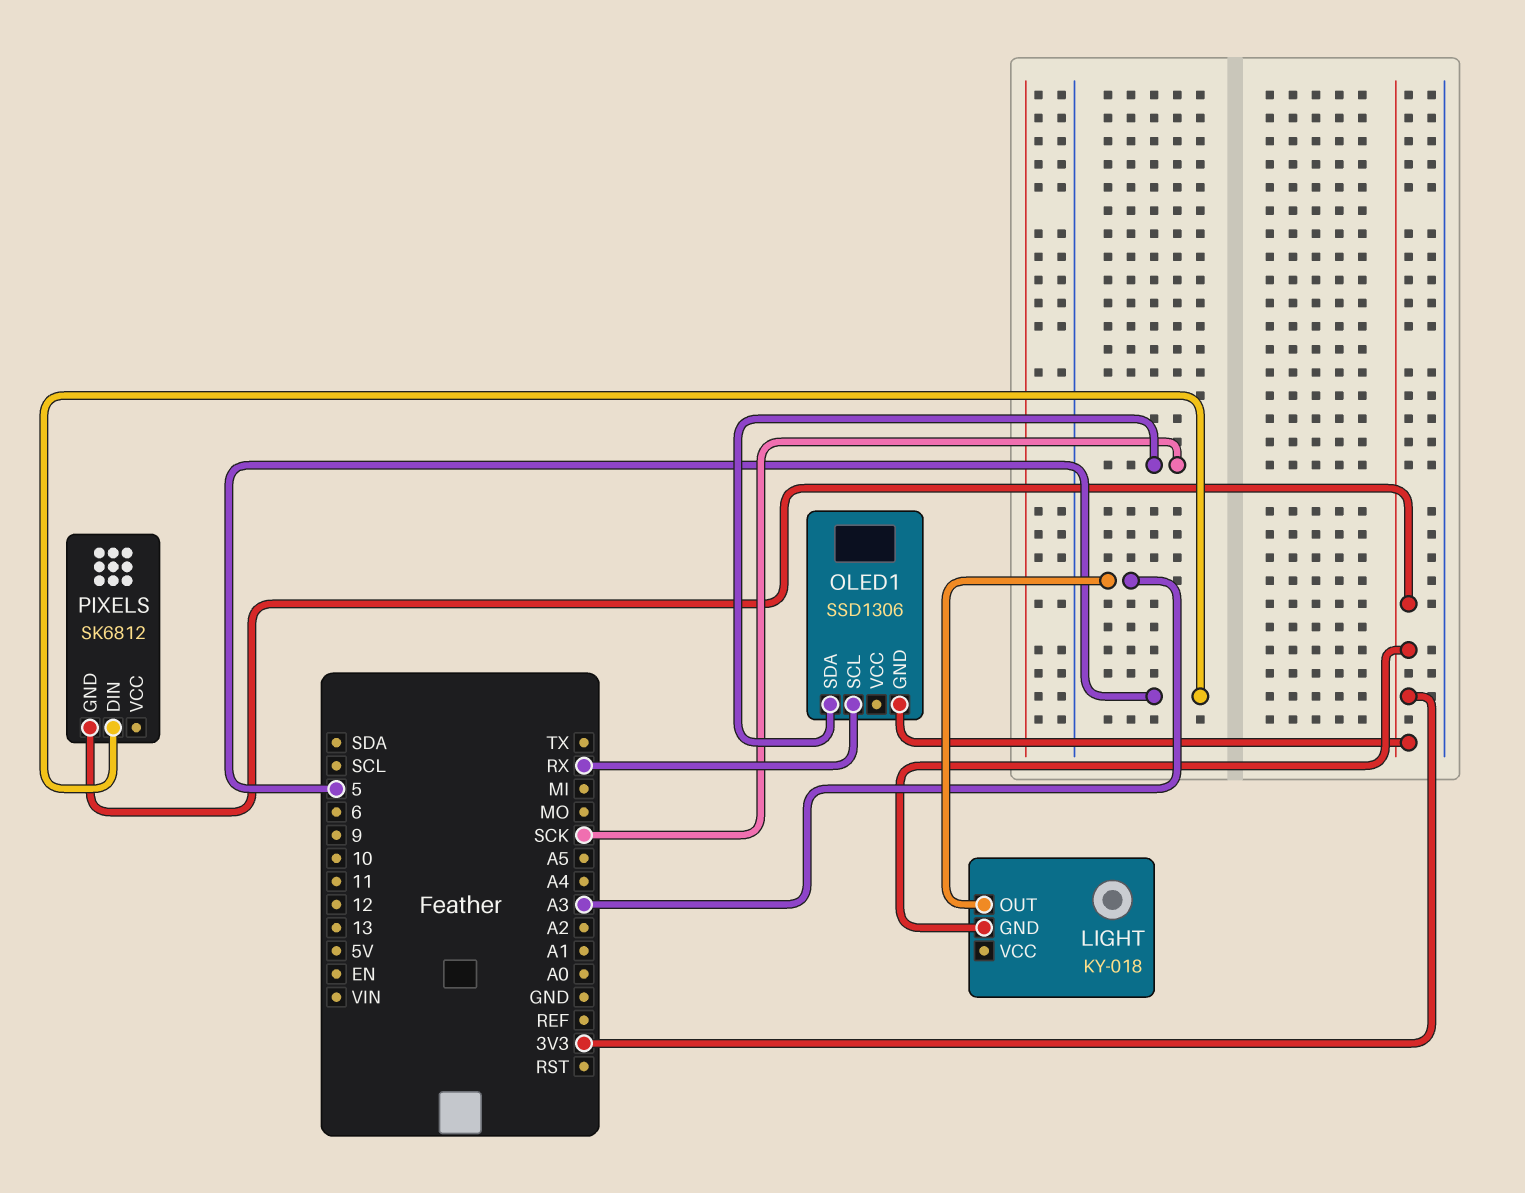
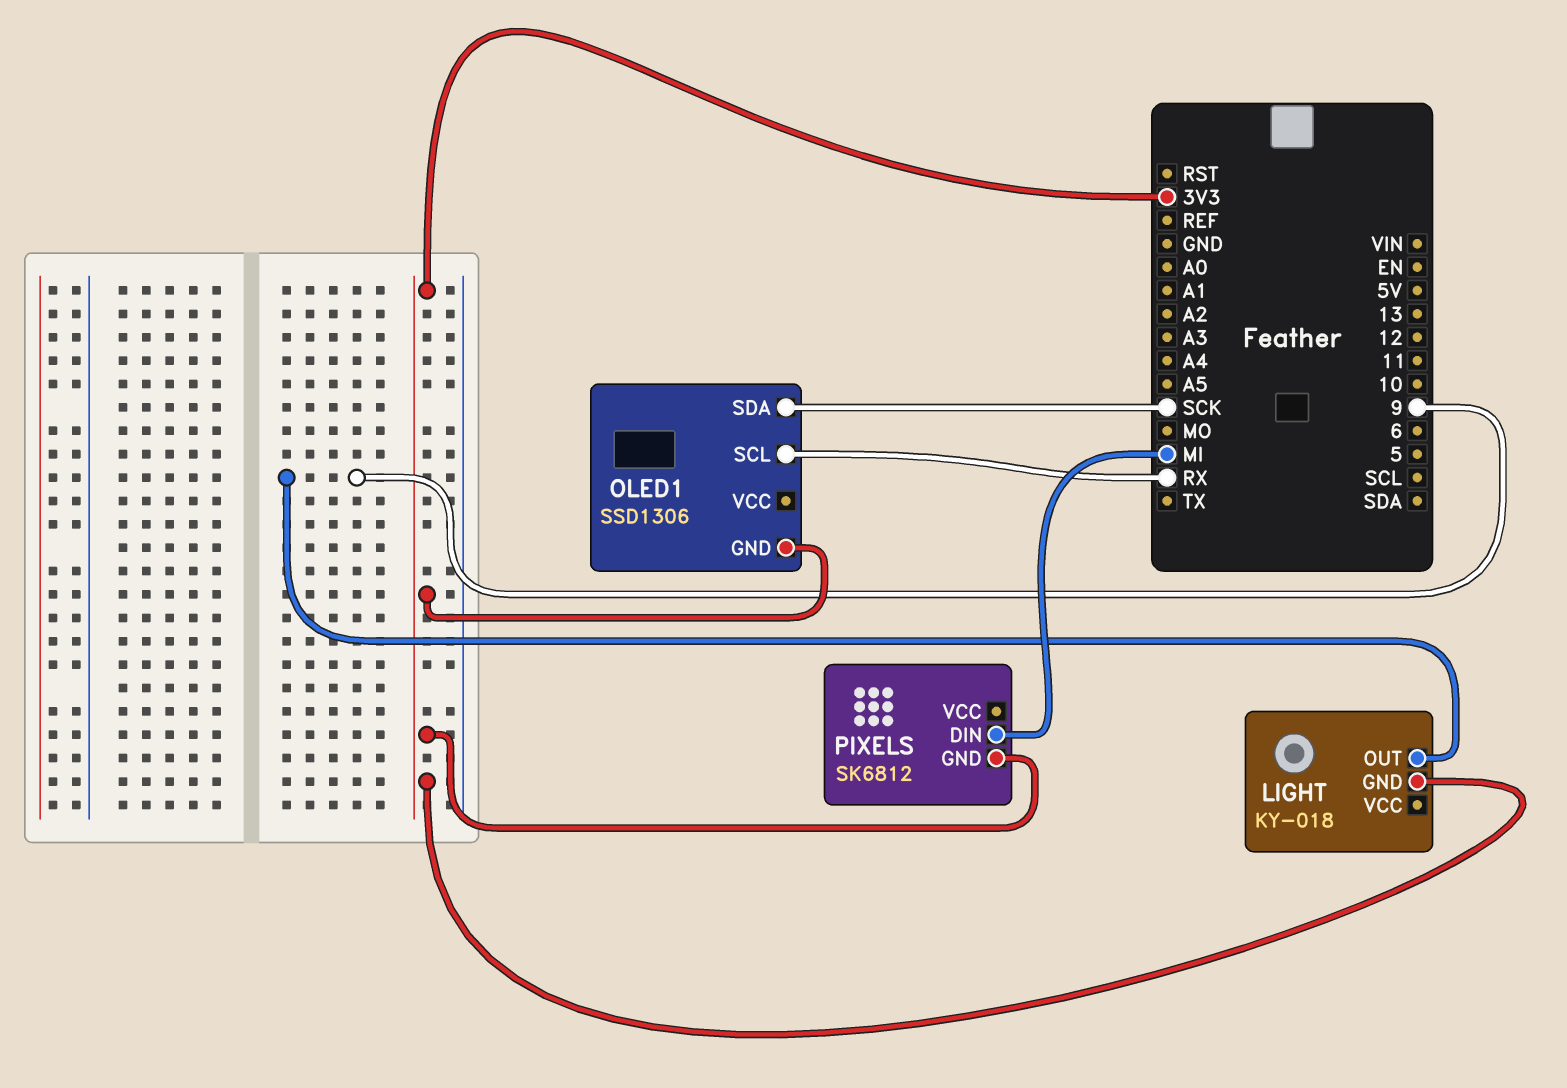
LIGHT pin OUT: A3 -> 9
PIXELS pin DIN: 5 -> MI

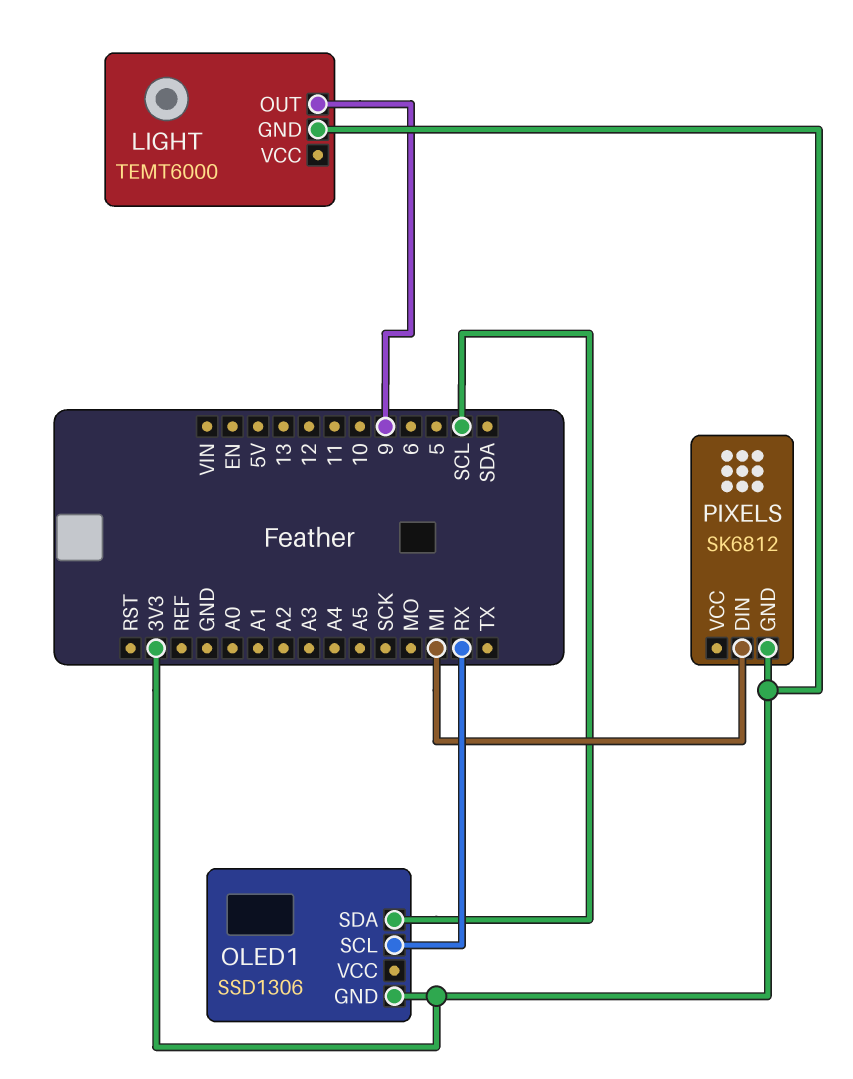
LIGHT: KY-018 -> TEMT6000
OLED1 pin SDA: SCK -> SCL

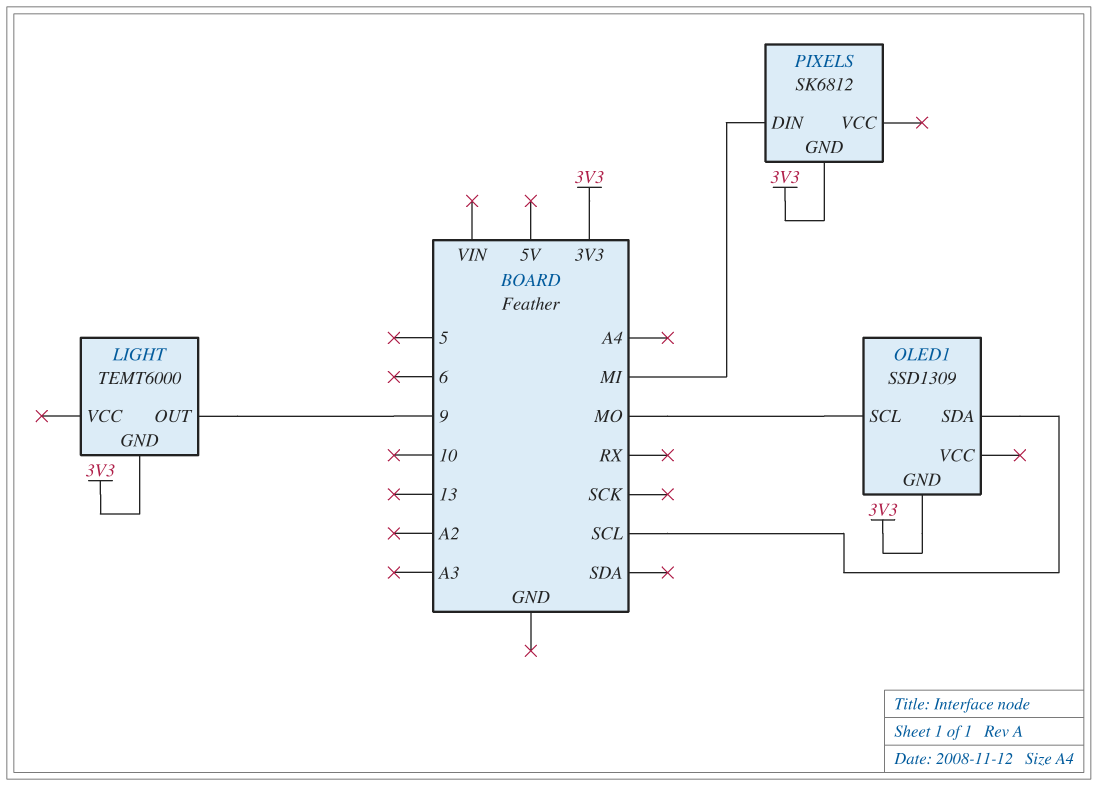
OLED1: SSD1306 -> SSD1309
OLED1 pin SCL: RX -> MO

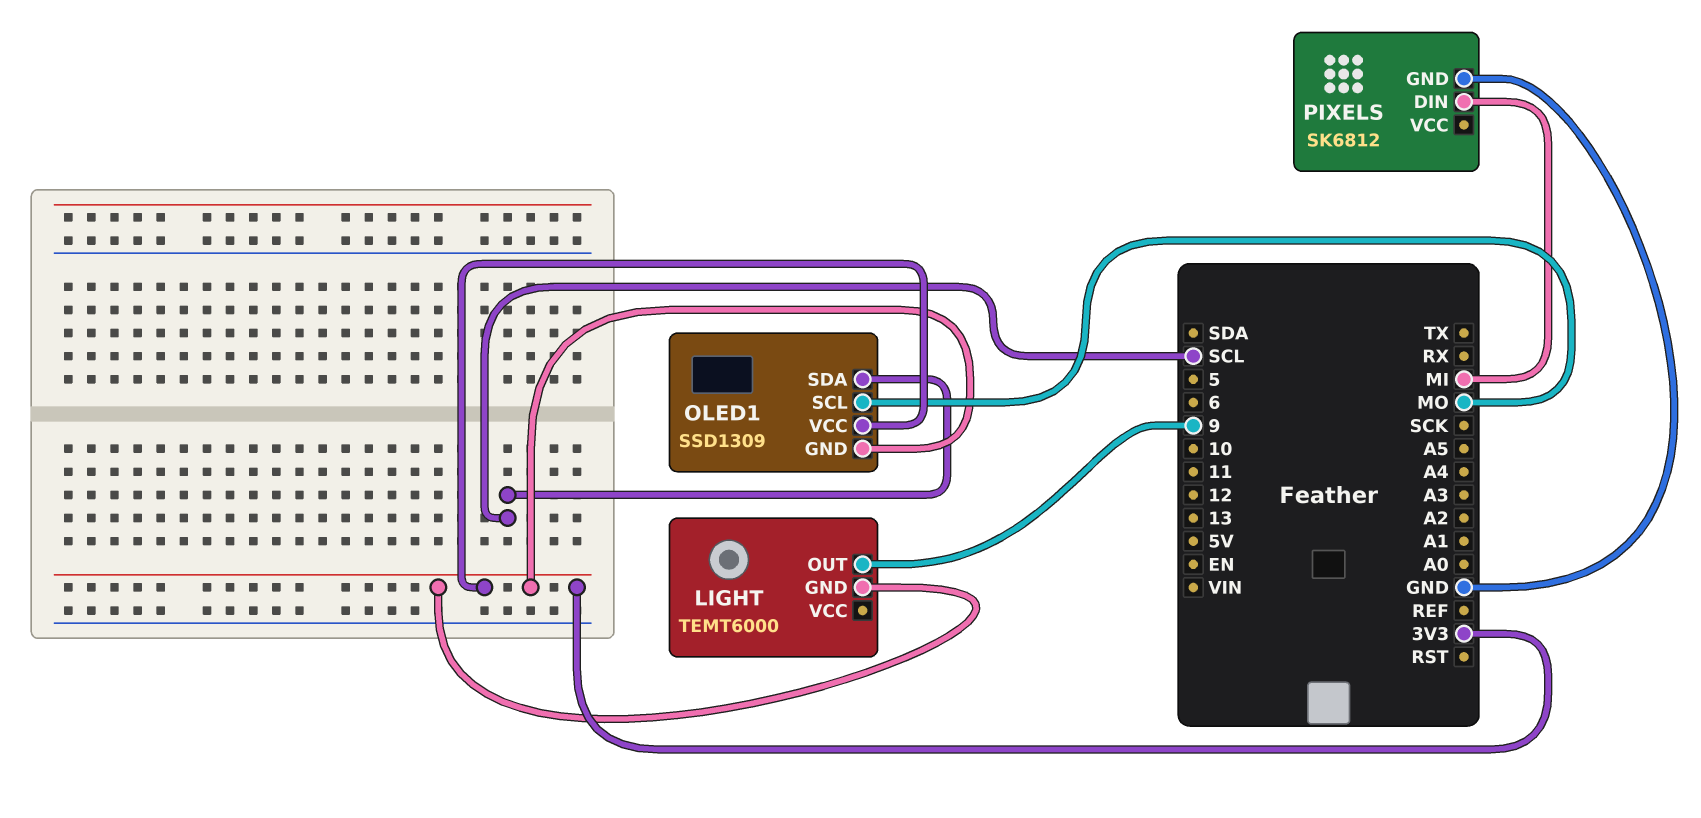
OLED1 pin VCC: none -> 3V3
PIXELS pin GND: 3V3 -> GND

